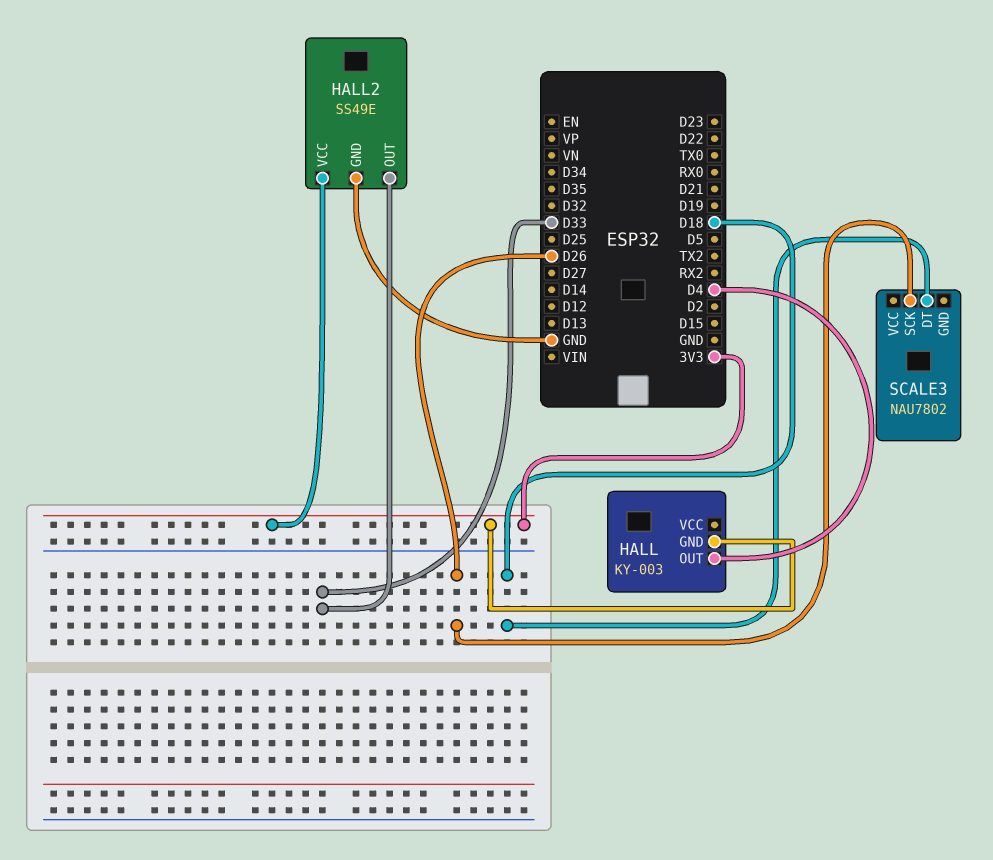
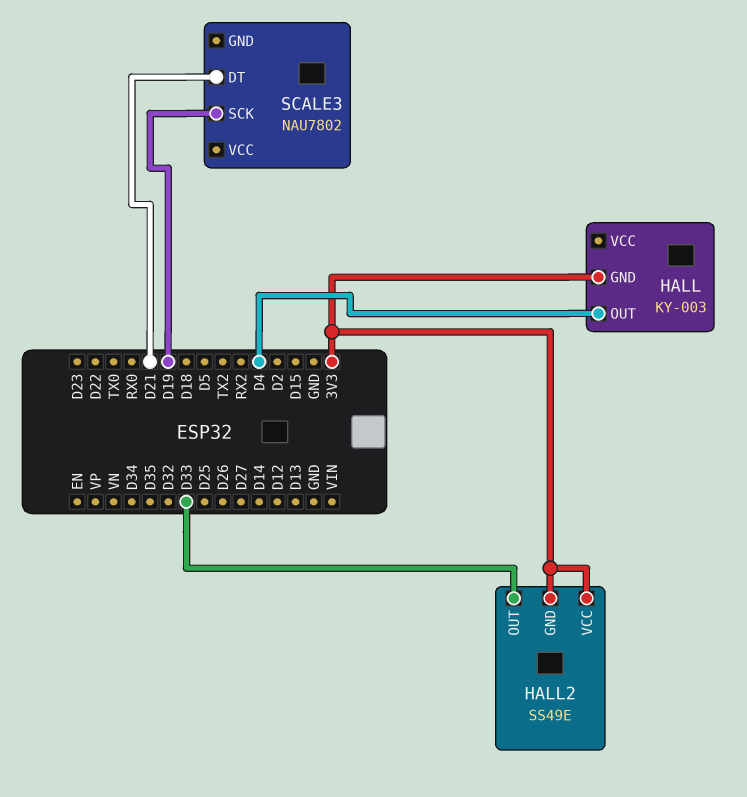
HALL2 pin GND: GND -> 3V3
SCALE3 pin DT: D18 -> D21
SCALE3 pin SCK: D26 -> D19

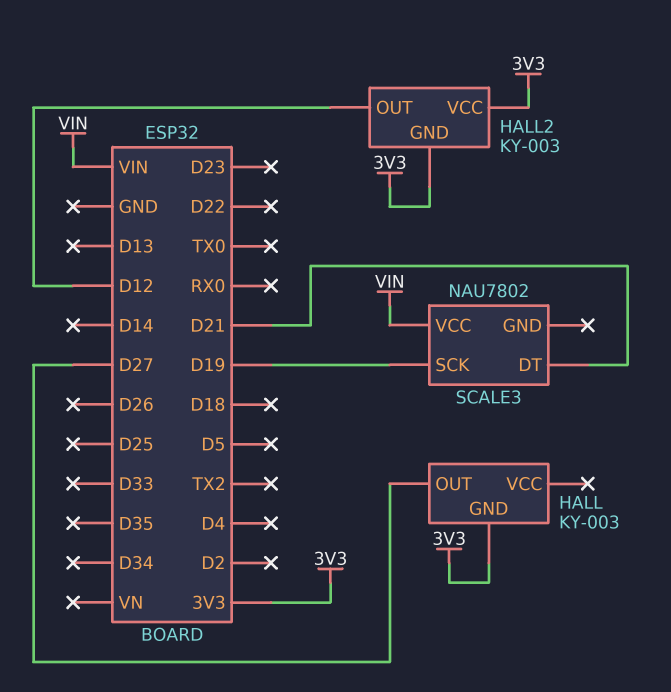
HALL pin OUT: D4 -> D27
HALL2: SS49E -> KY-003
HALL2 pin OUT: D33 -> D12
SCALE3 pin VCC: none -> VIN

